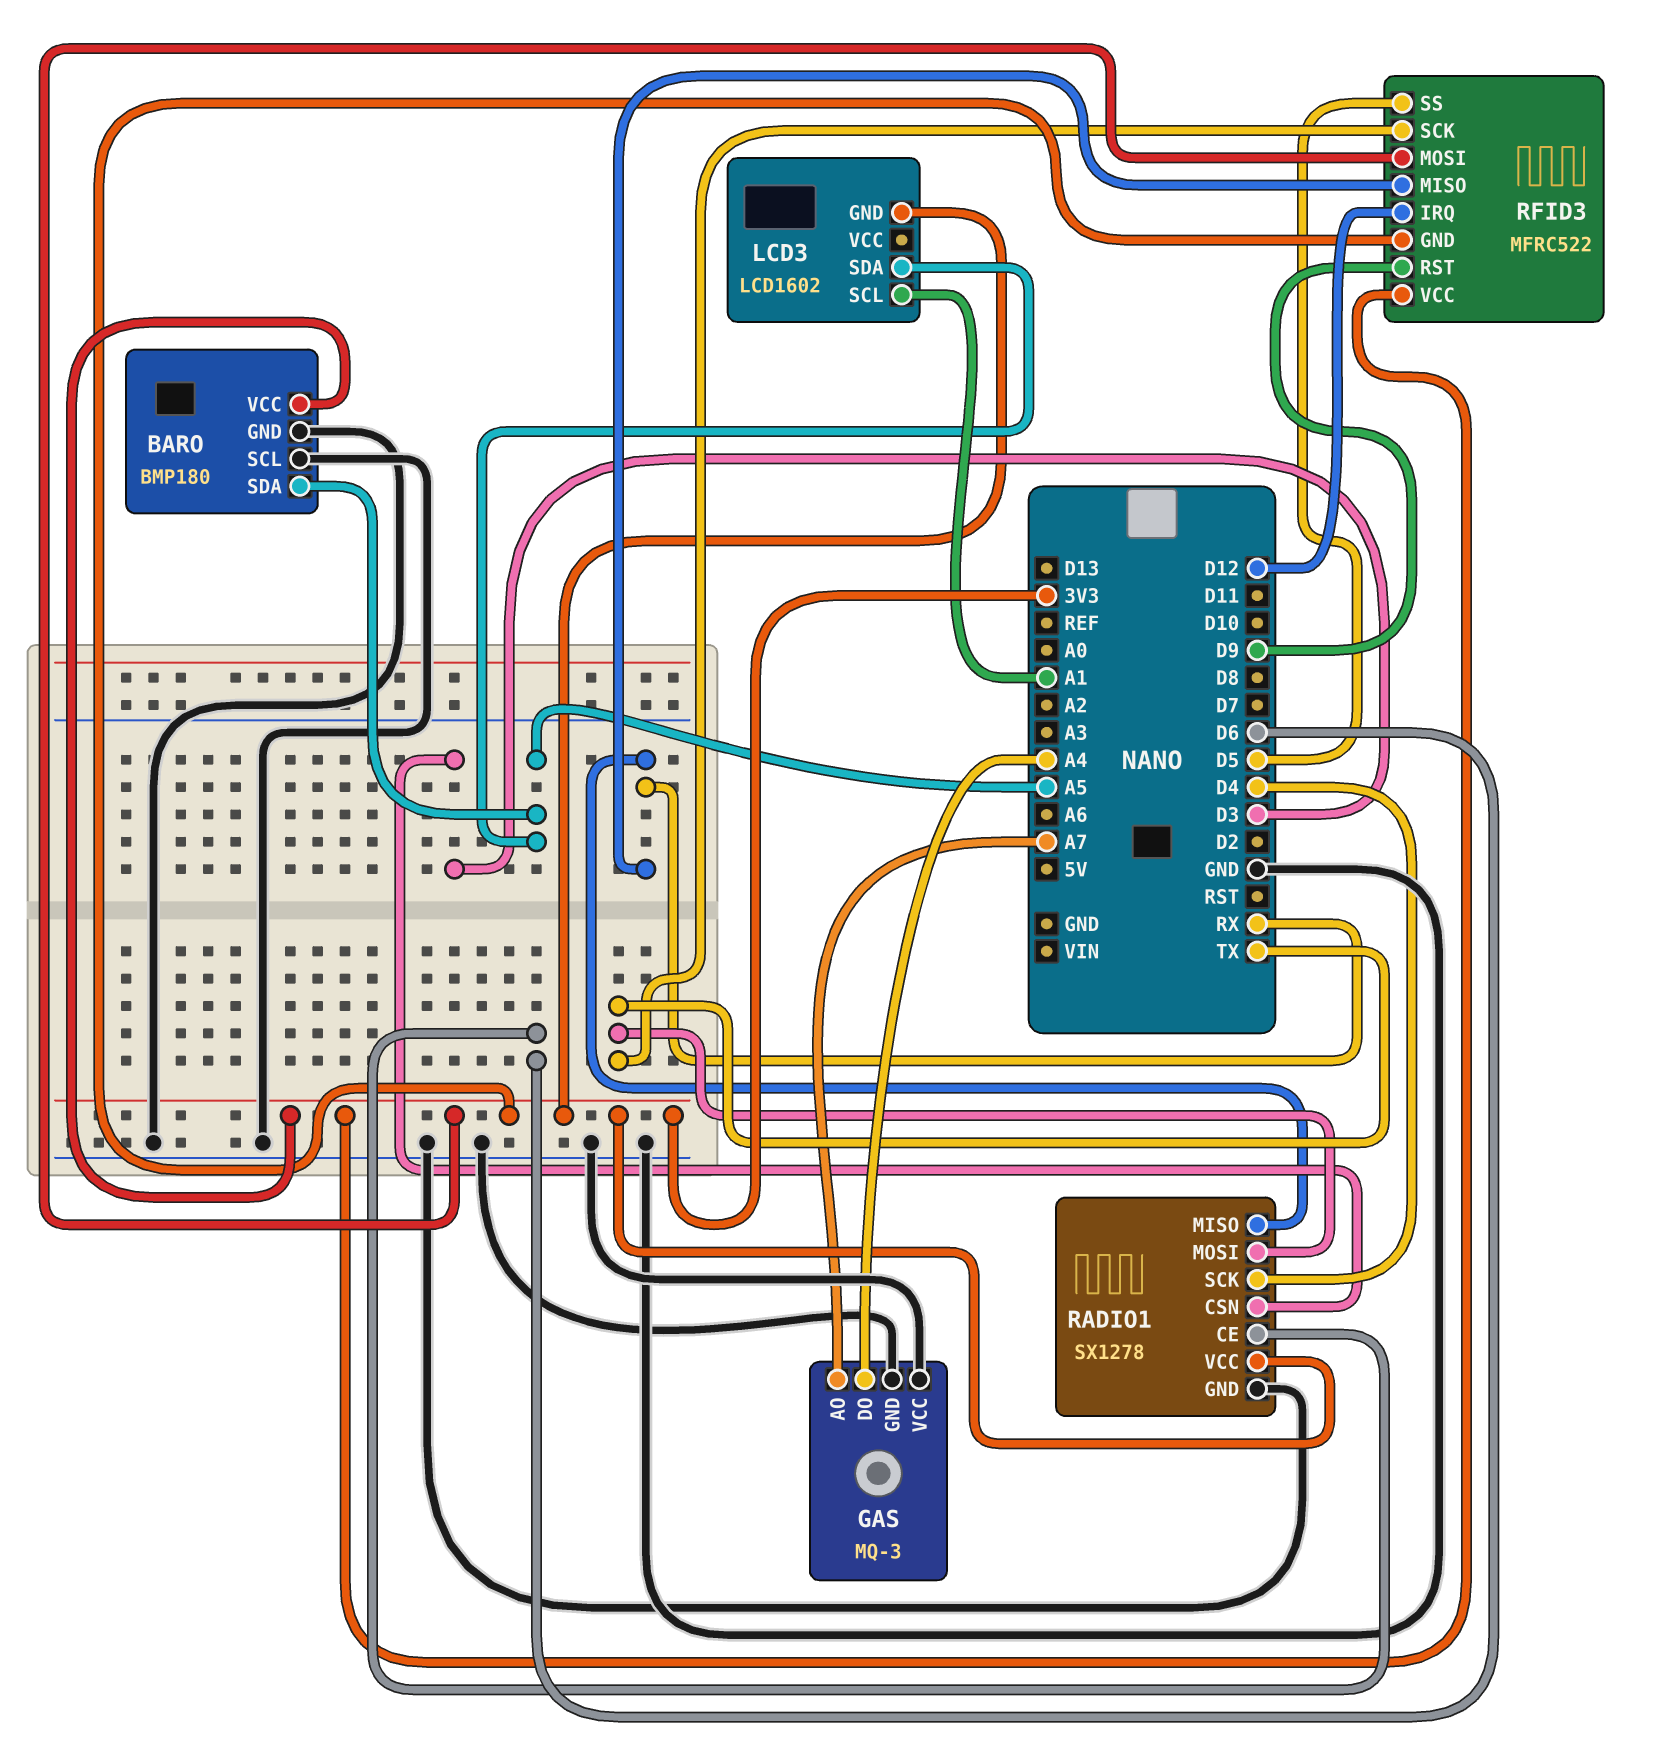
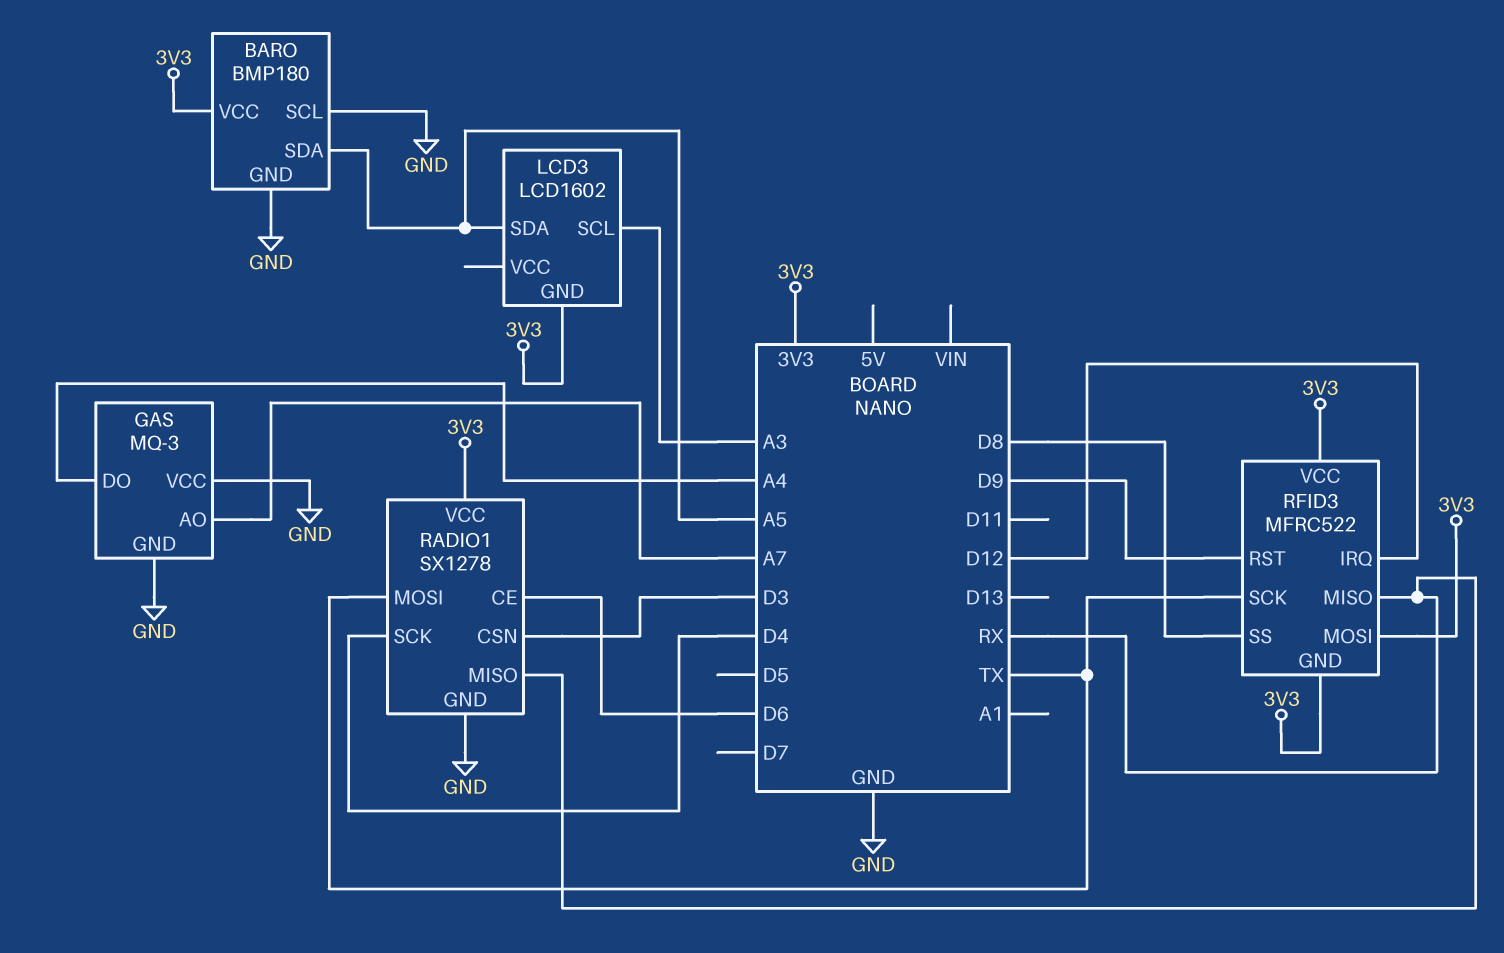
LCD3 pin SCL: A1 -> A3
RFID3 pin SS: D5 -> D8

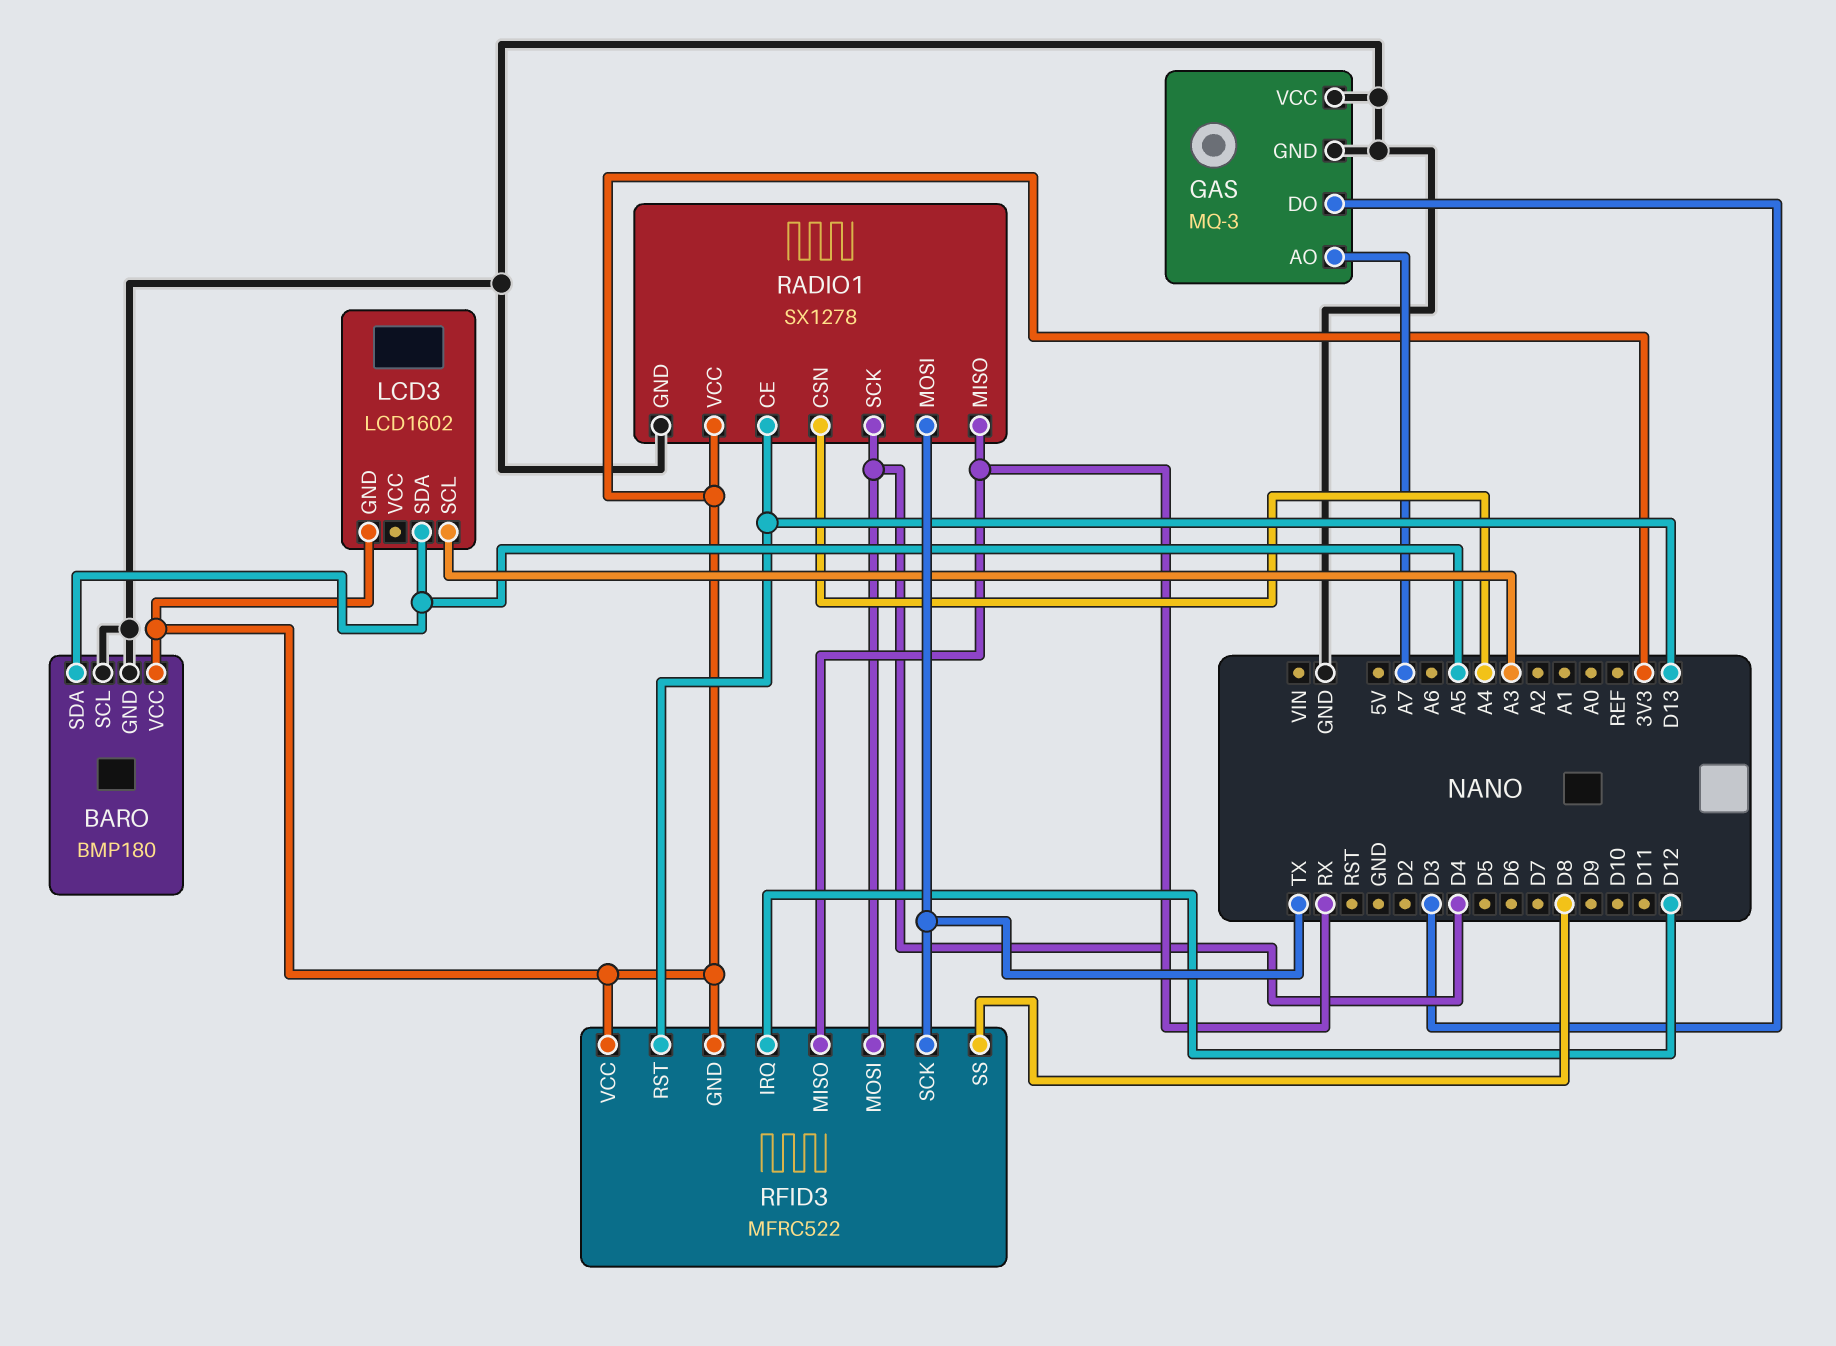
GAS pin DO: A4 -> D3
RADIO1 pin CE: D6 -> D13
RADIO1 pin CSN: D3 -> A4
RFID3 pin MOSI: 3V3 -> D4
RFID3 pin RST: D9 -> D13

